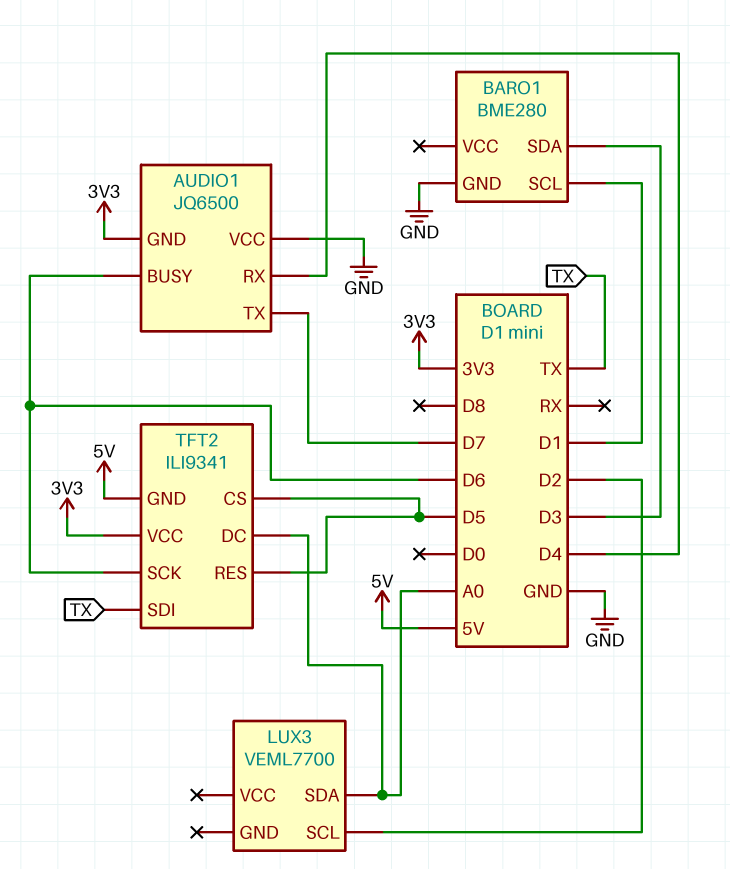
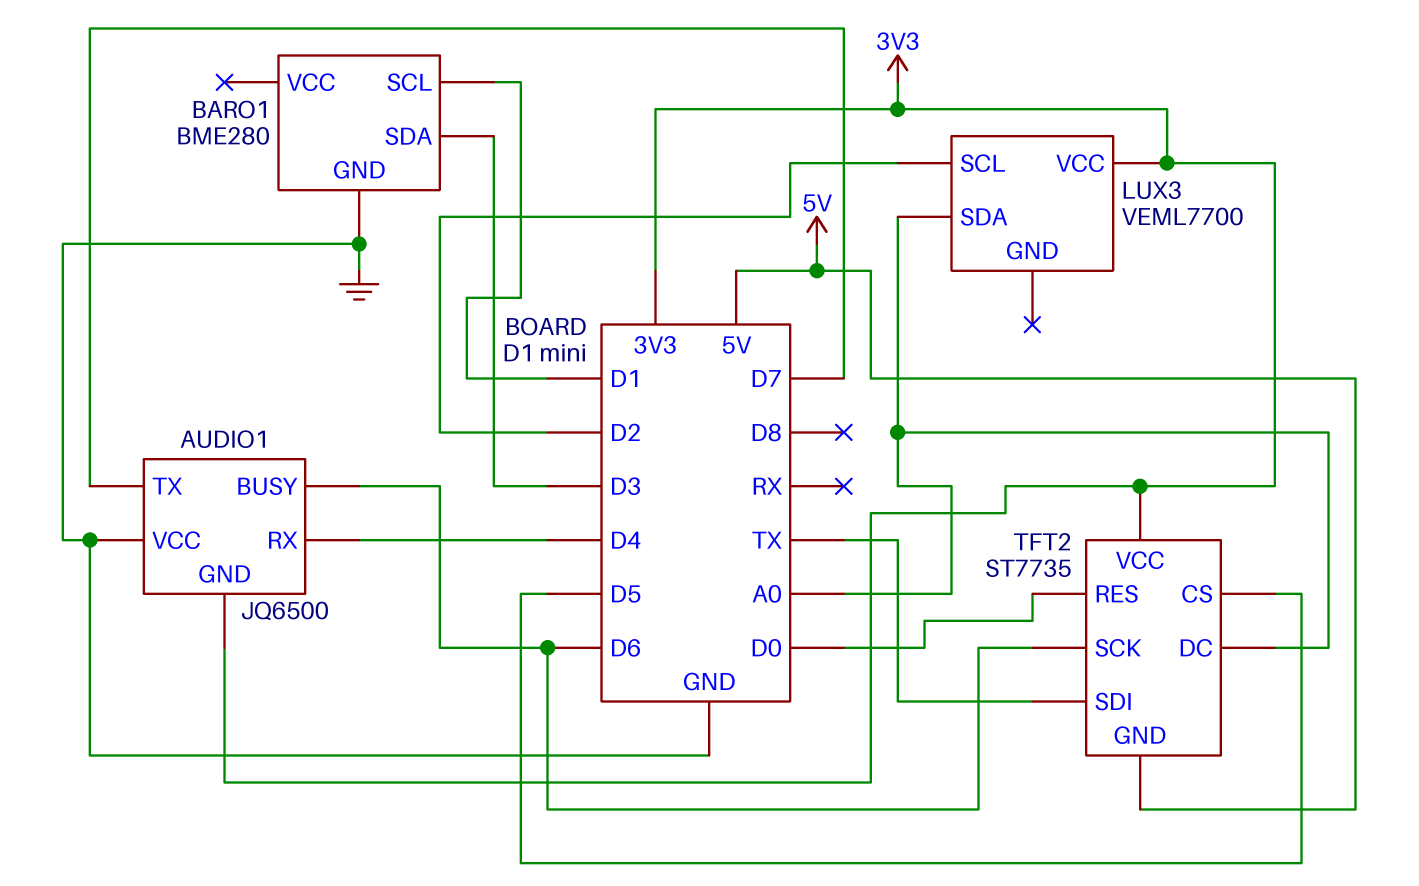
LUX3 pin VCC: none -> 3V3
TFT2: ILI9341 -> ST7735
TFT2 pin RES: D5 -> D0

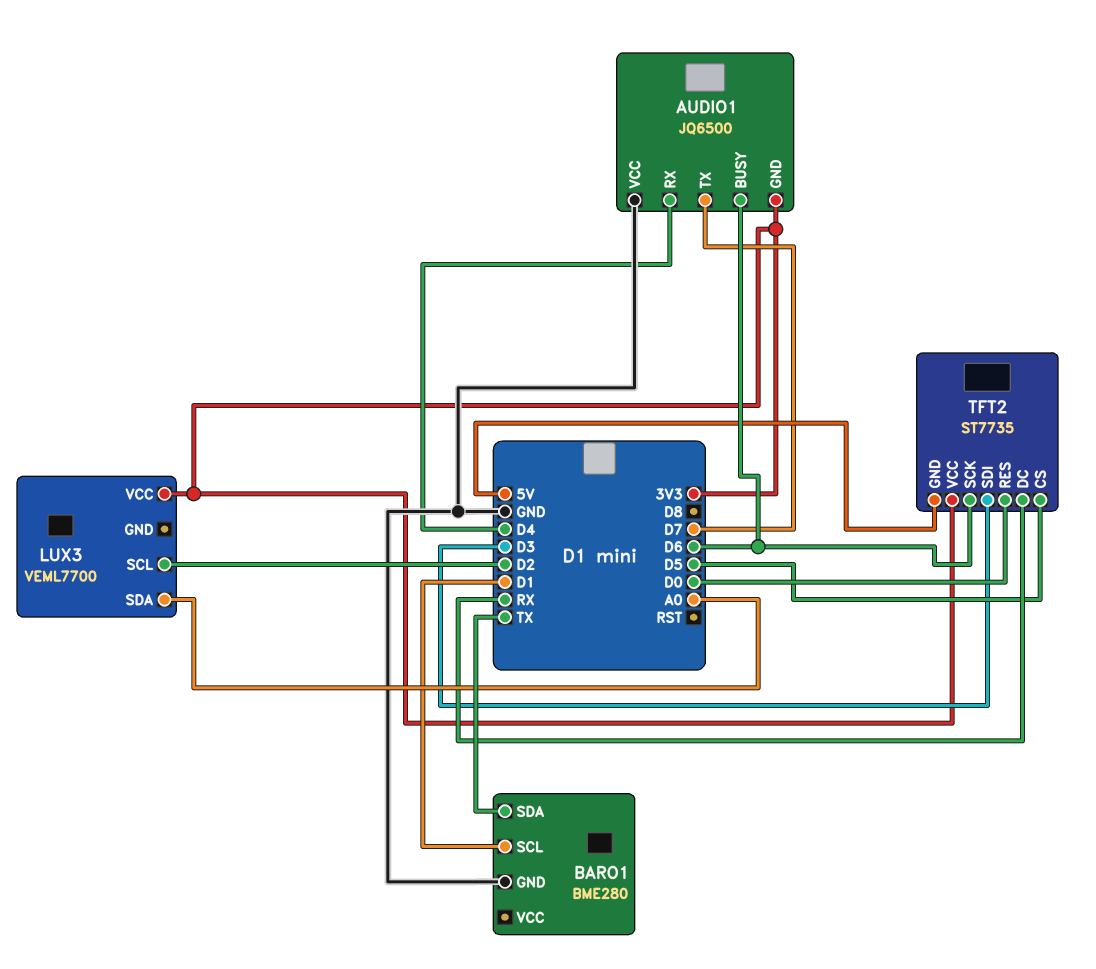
BARO1 pin SDA: D3 -> TX
TFT2 pin DC: A0 -> RX
TFT2 pin SDI: TX -> D3

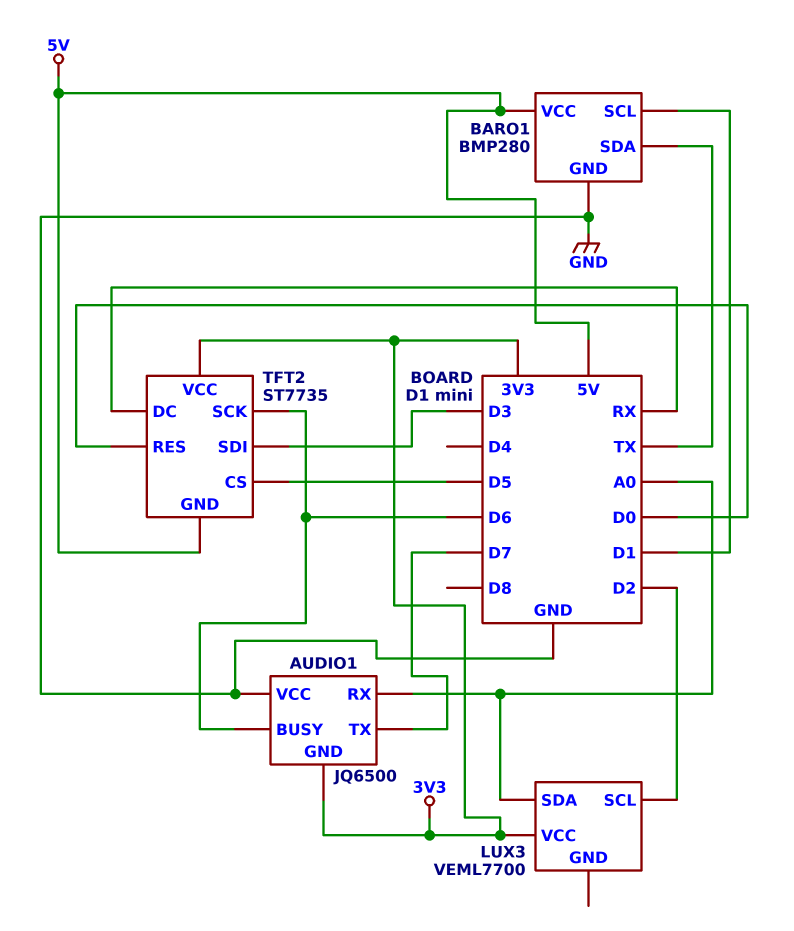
AUDIO1 pin RX: D4 -> A0
BARO1: BME280 -> BMP280
BARO1 pin VCC: none -> 5V

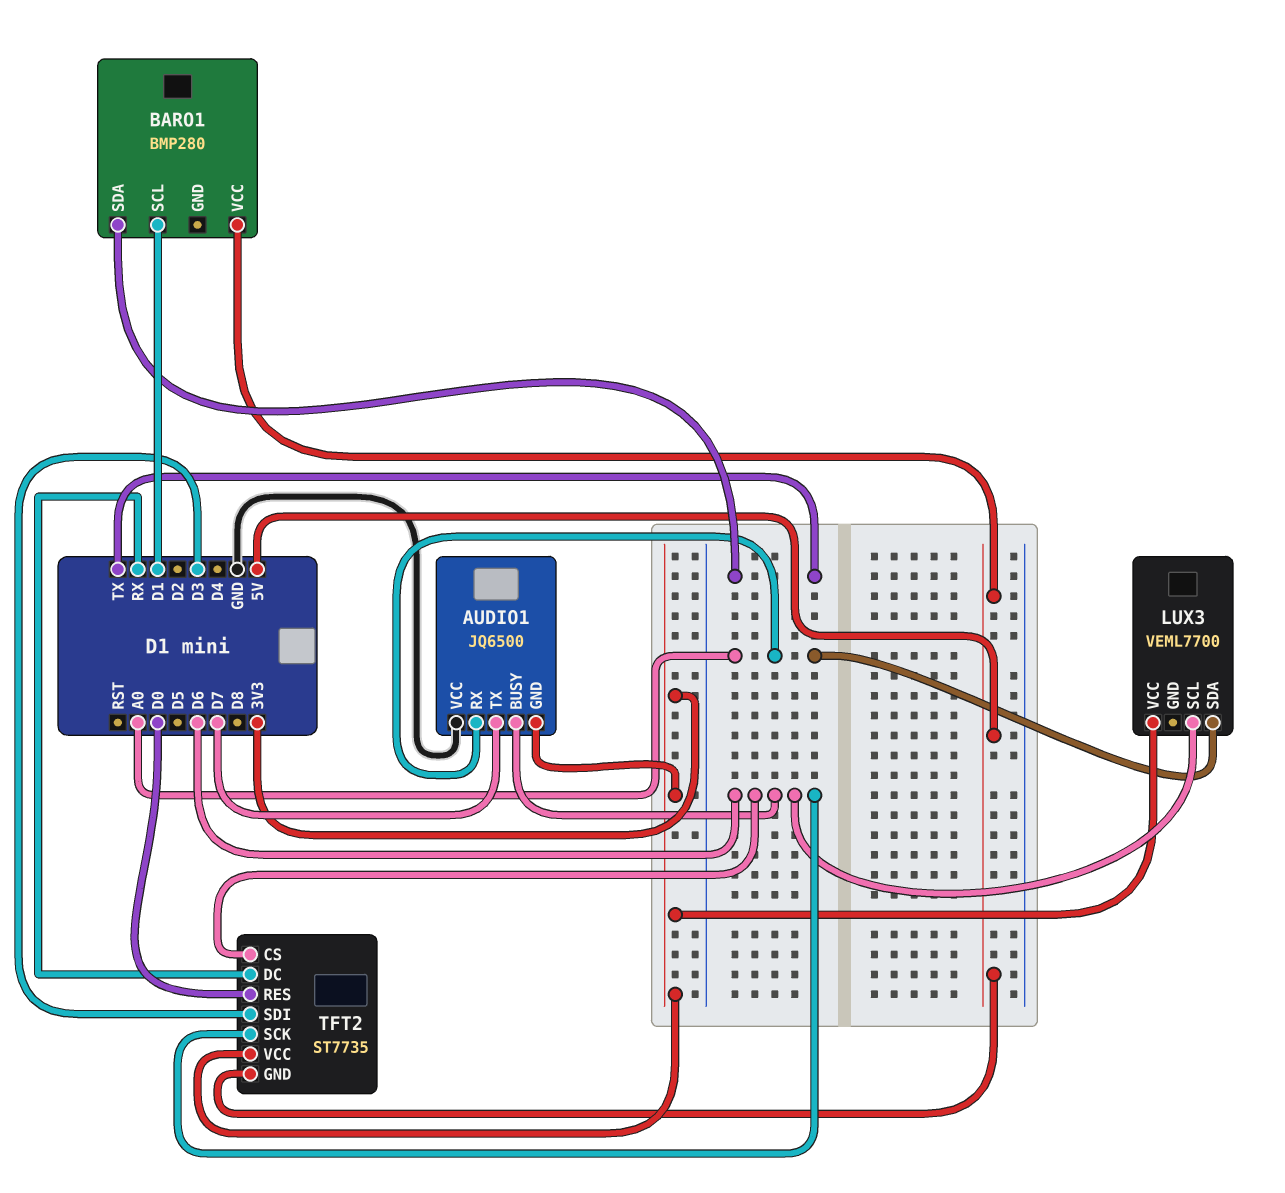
BARO1 pin GND: GND -> none
LUX3 pin SCL: D2 -> D6
TFT2 pin CS: D5 -> D6

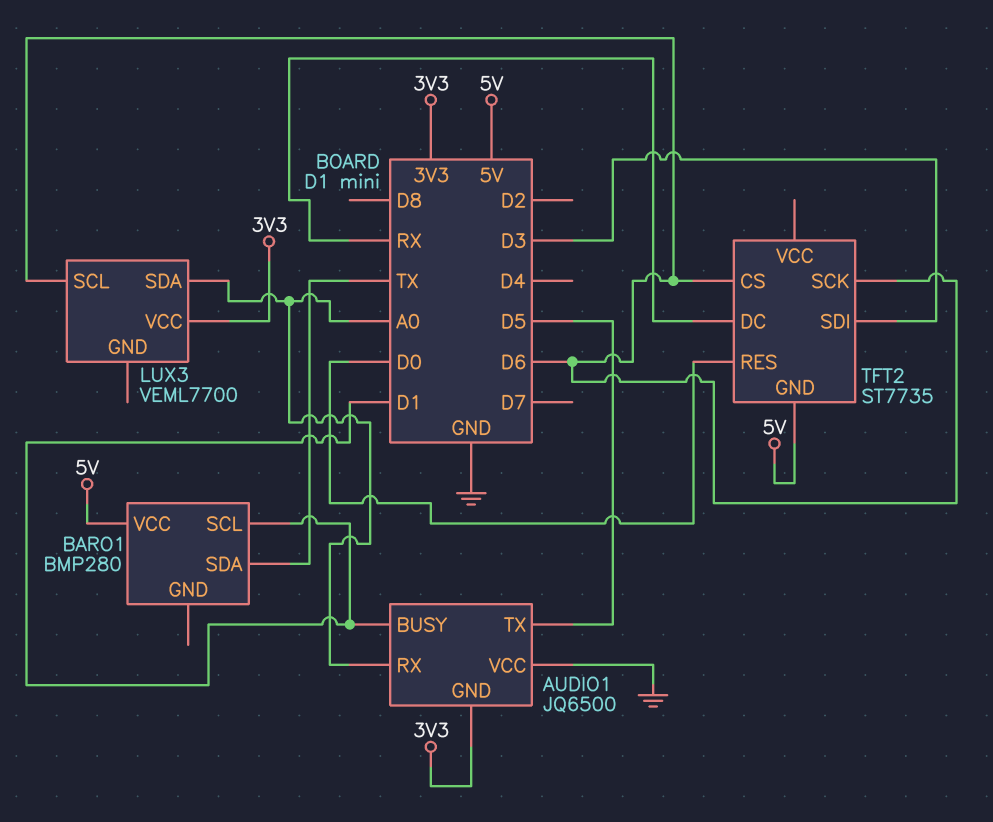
AUDIO1 pin BUSY: D6 -> D1
AUDIO1 pin TX: D7 -> D5
TFT2 pin VCC: 3V3 -> none

